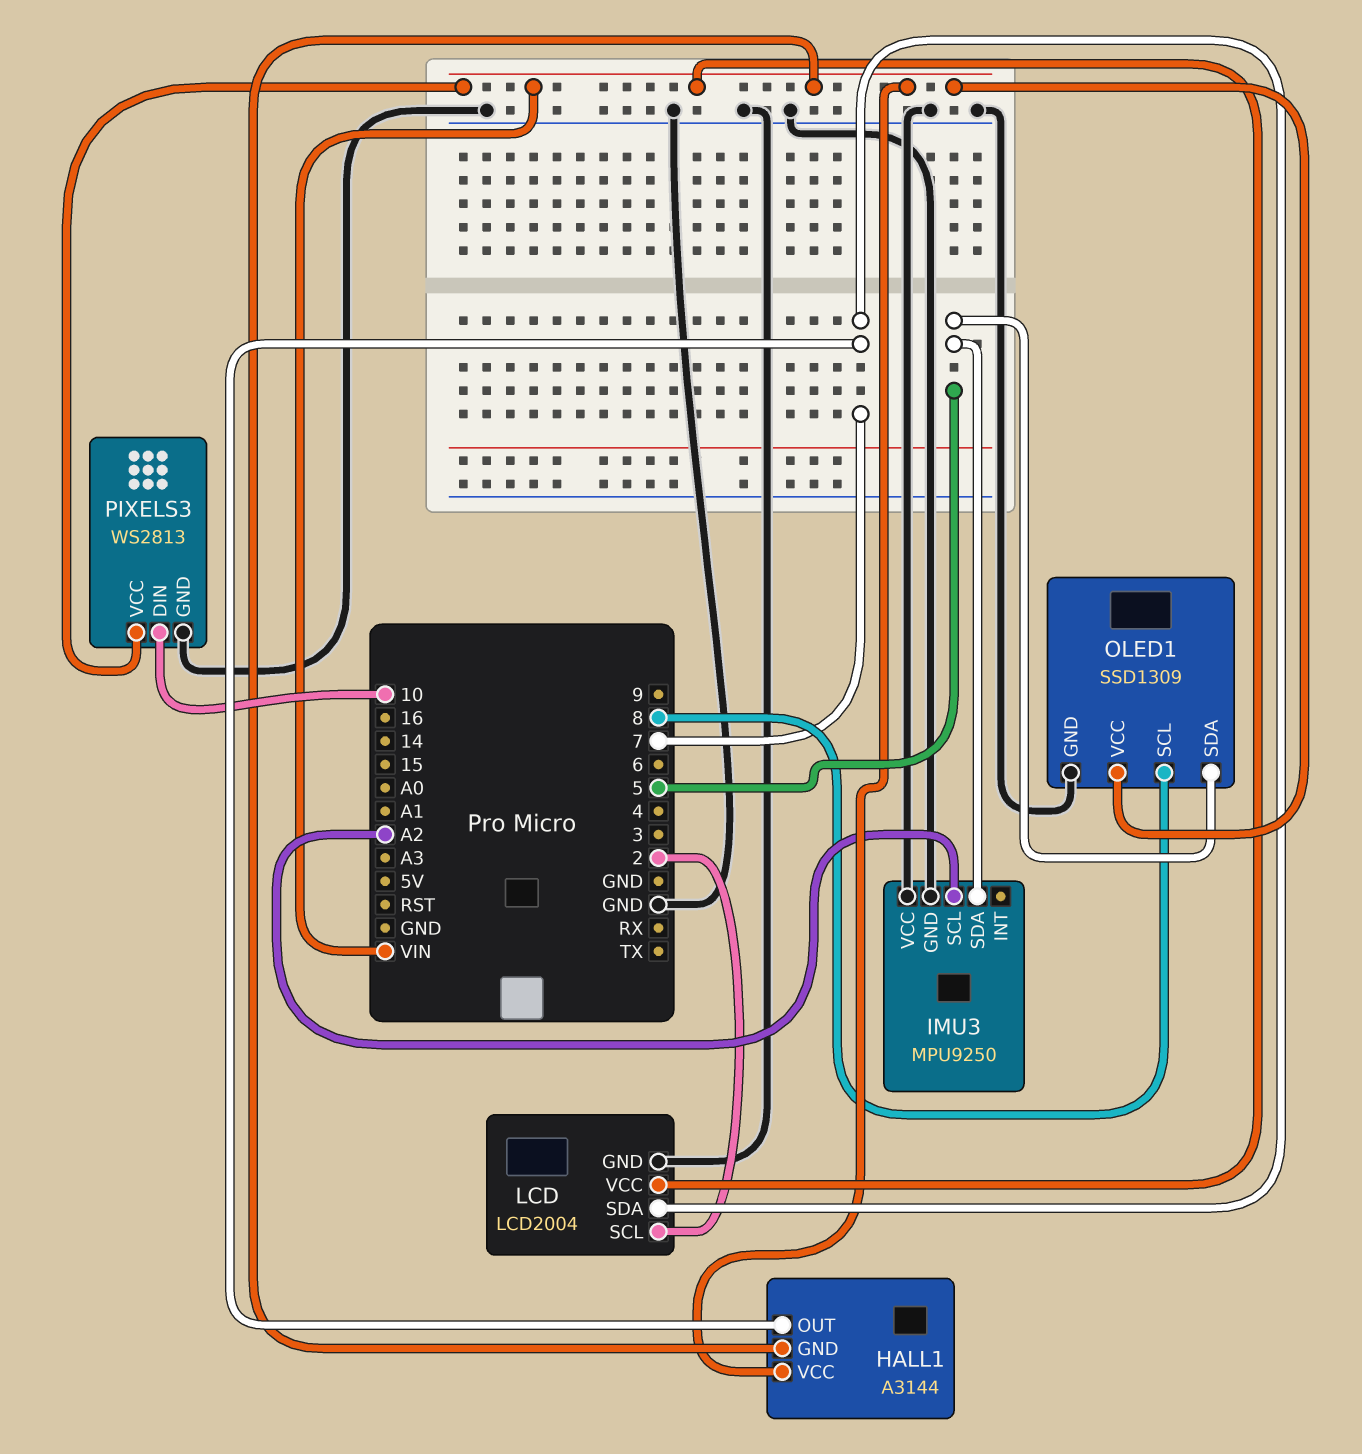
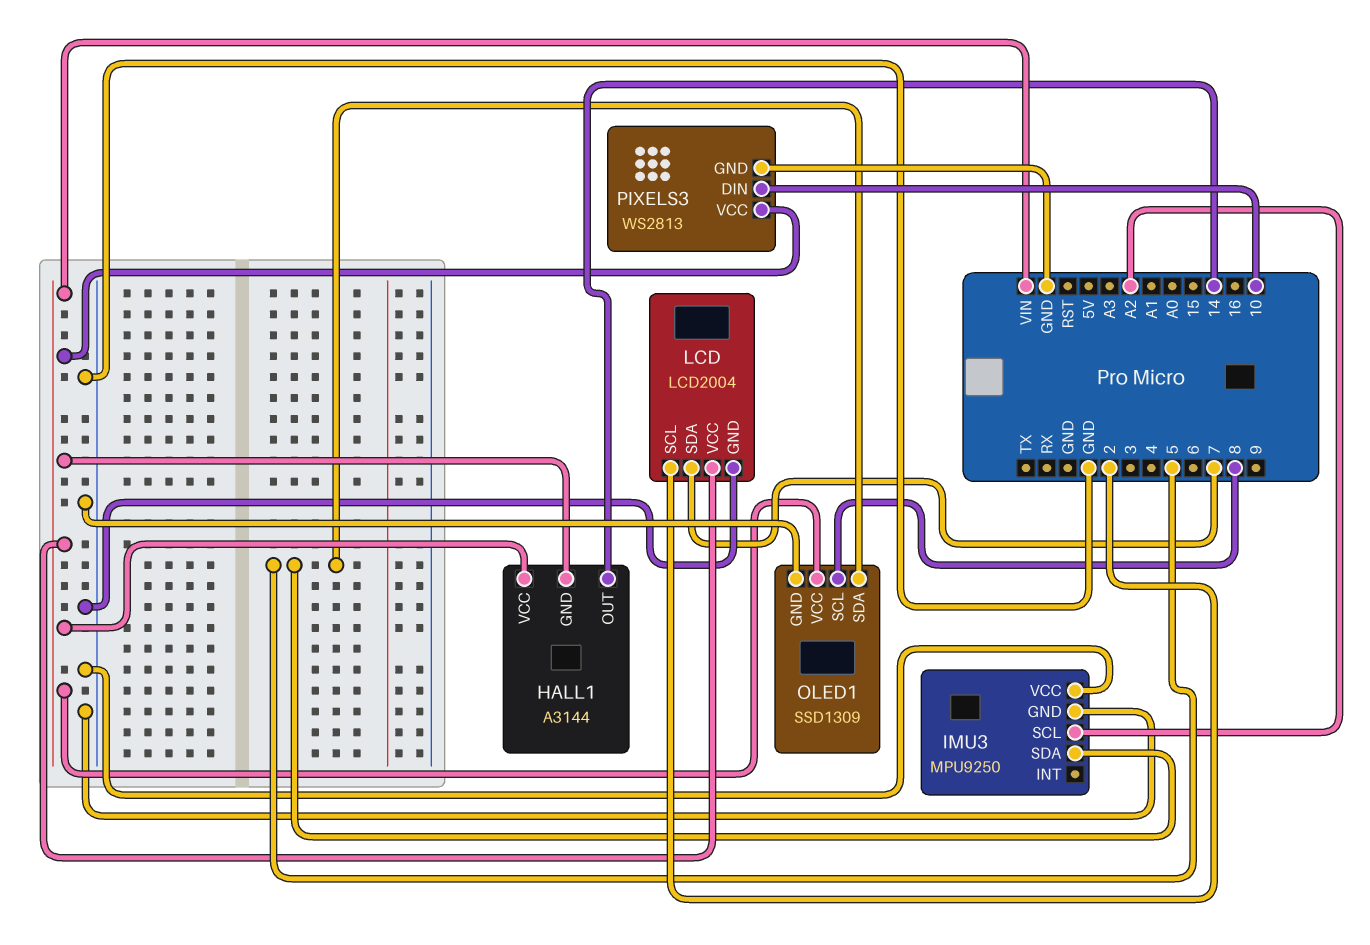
HALL1 pin OUT: 7 -> 14

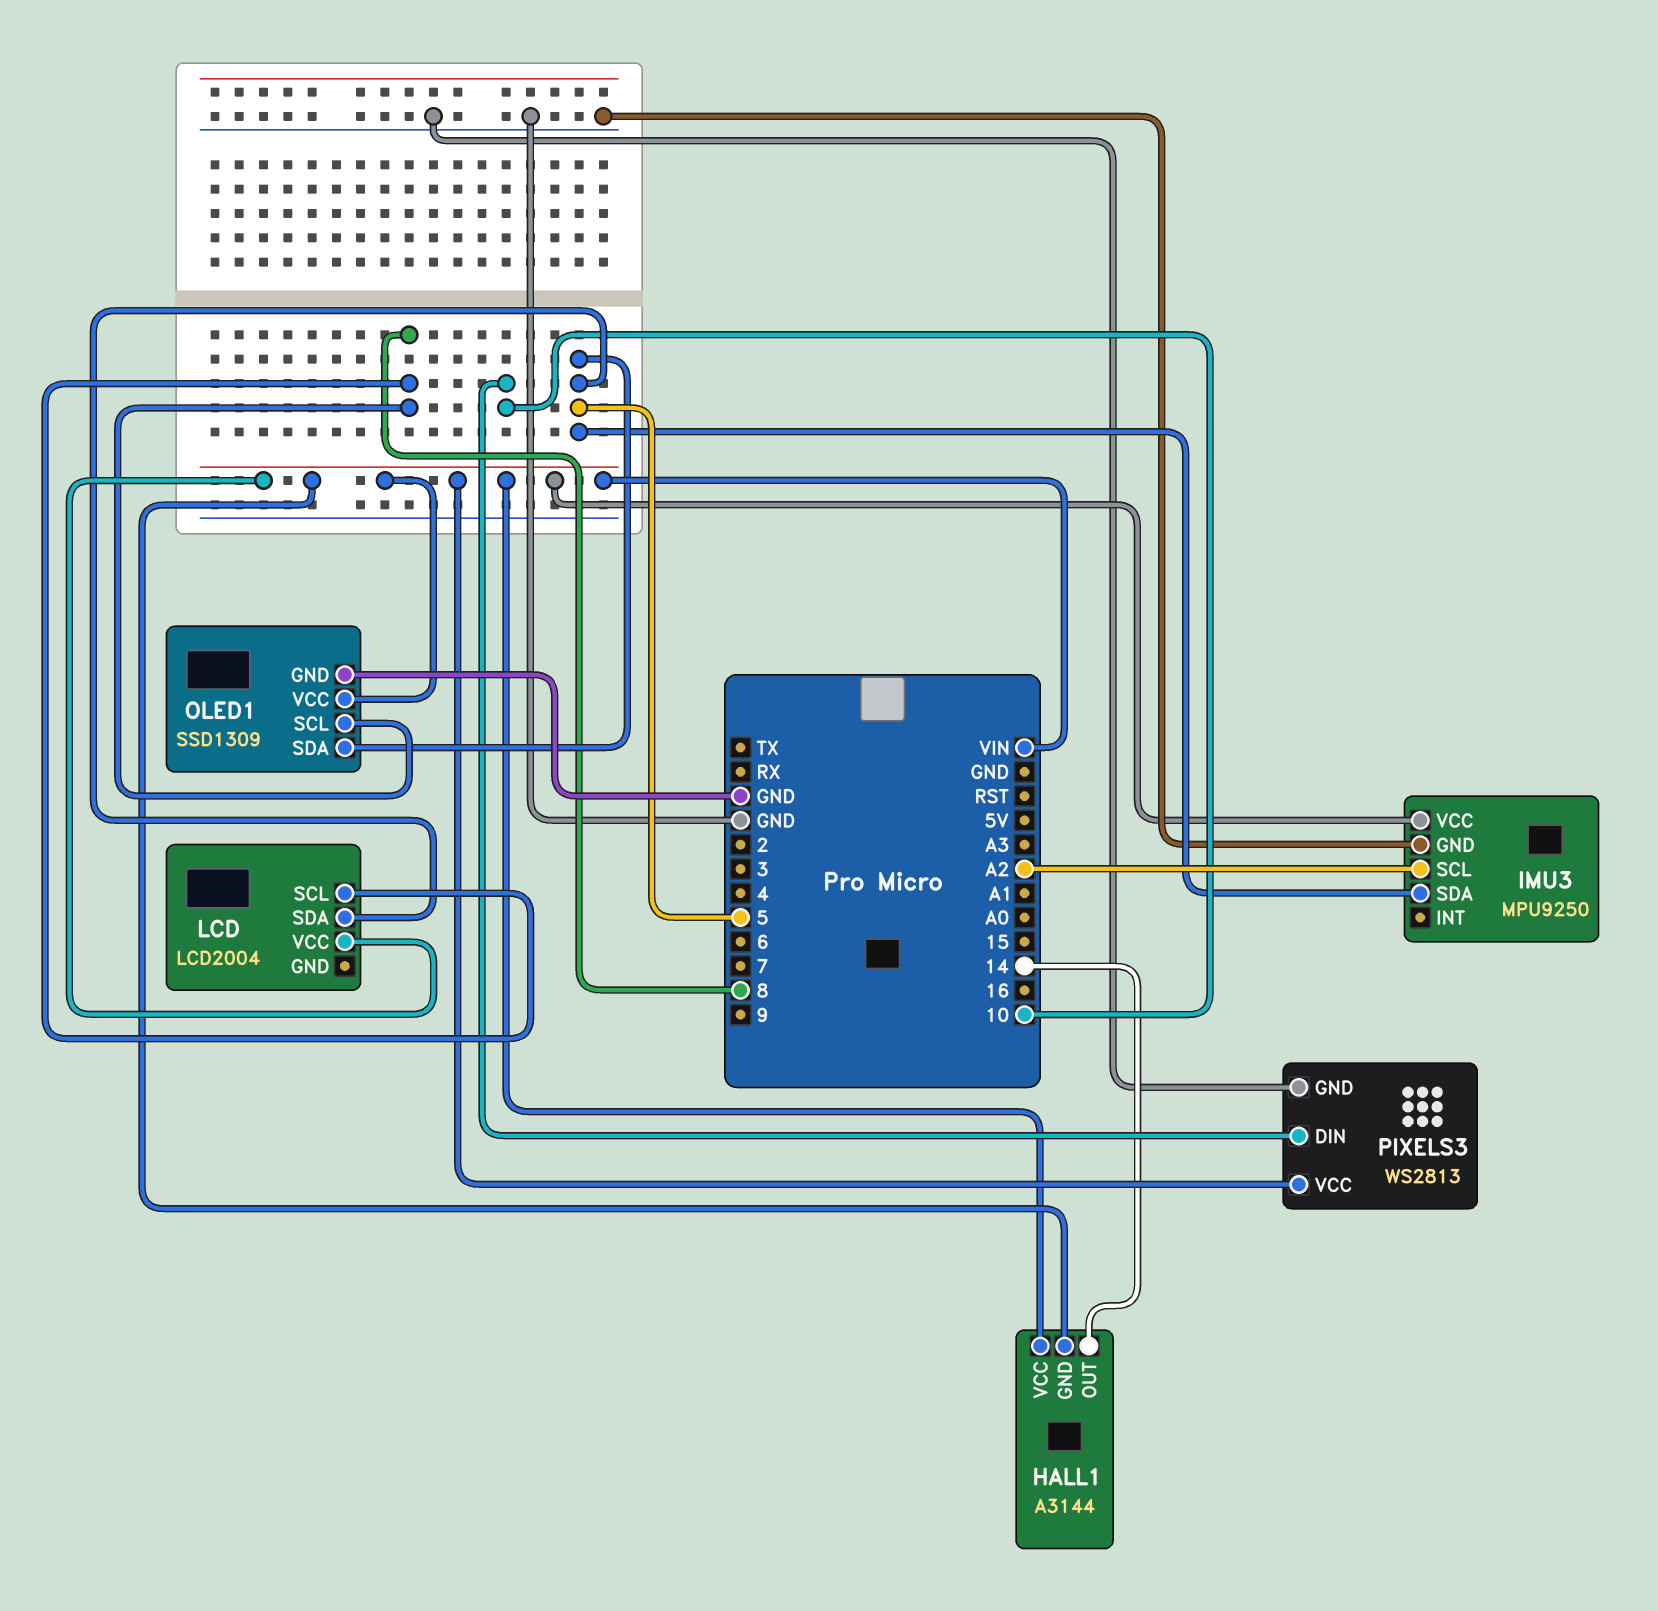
IMU3 pin VCC: GND -> VIN
LCD pin GND: GND -> none
LCD pin SCL: 2 -> 8
LCD pin SDA: 7 -> 5

